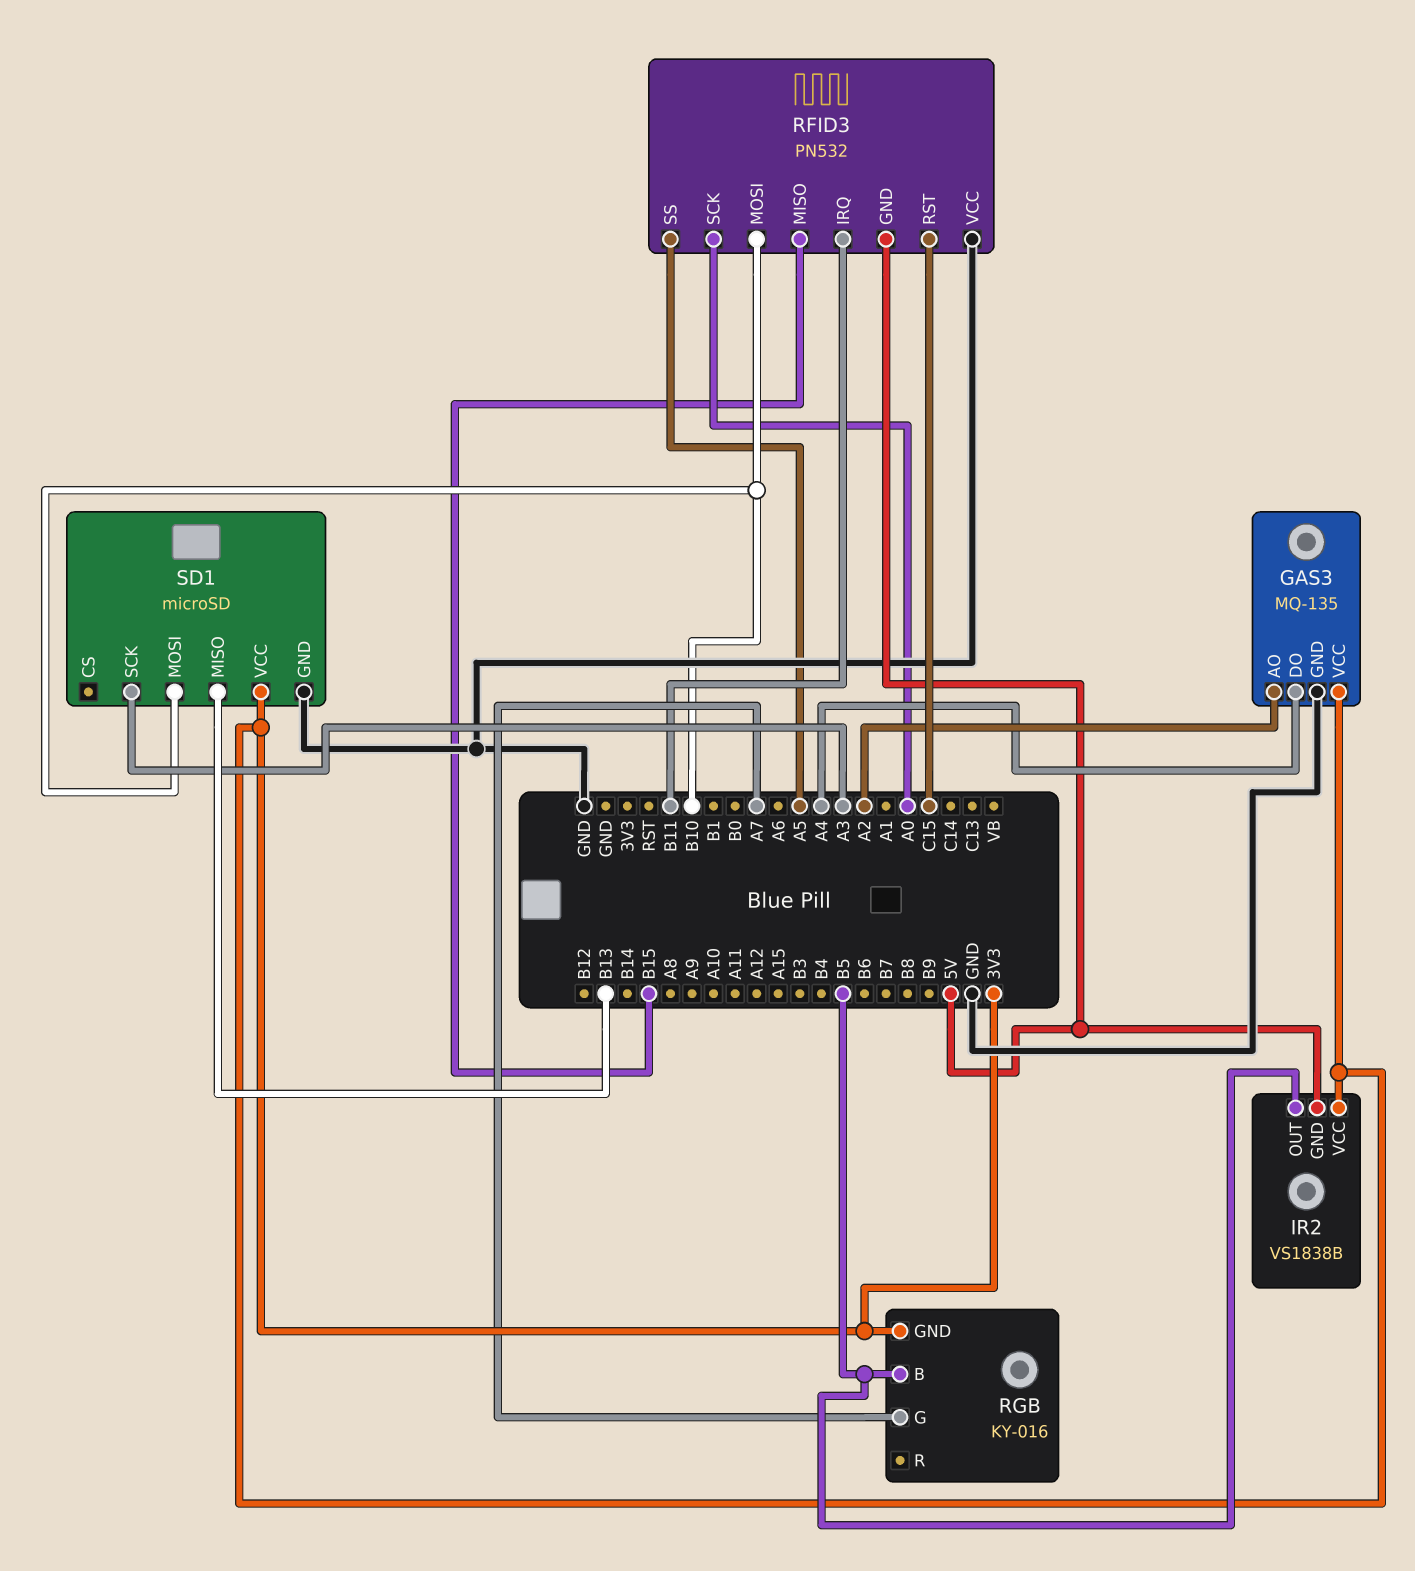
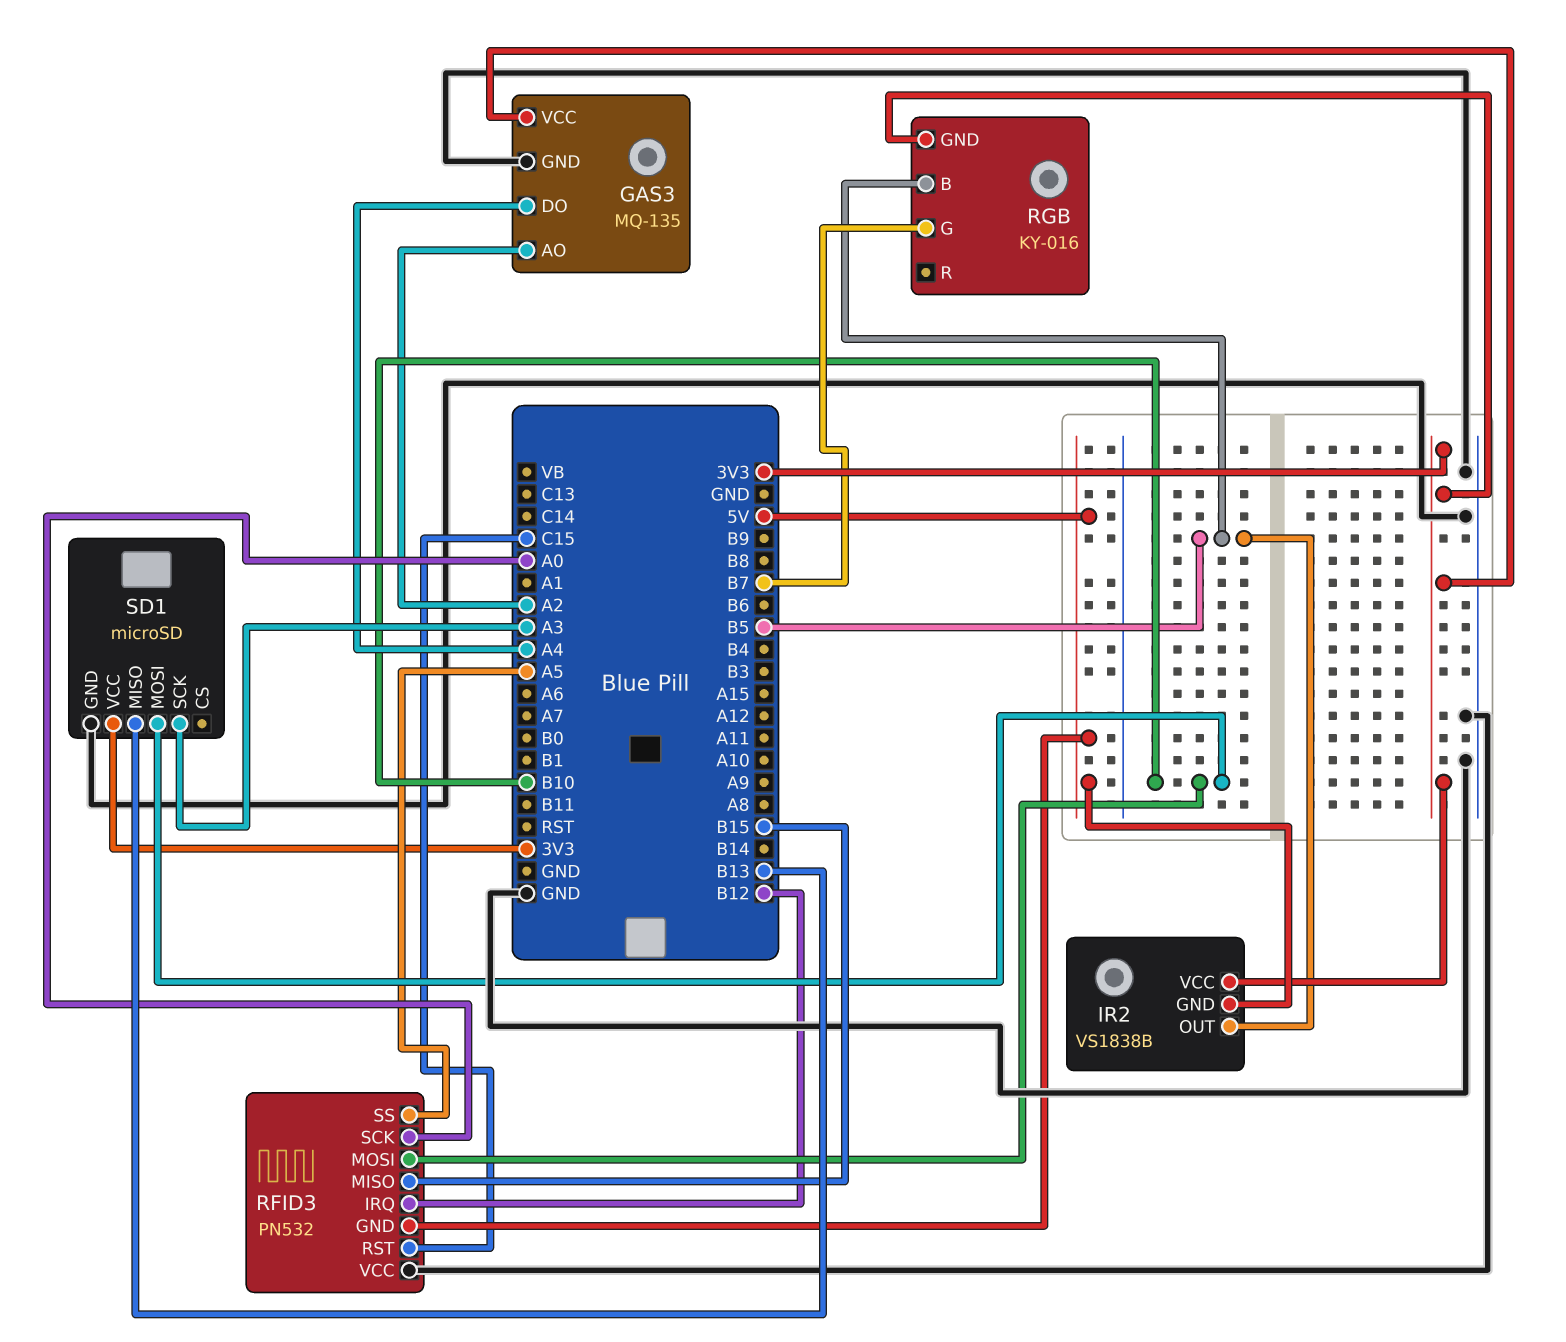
RFID3 pin IRQ: B11 -> B12
RGB pin G: A7 -> B7

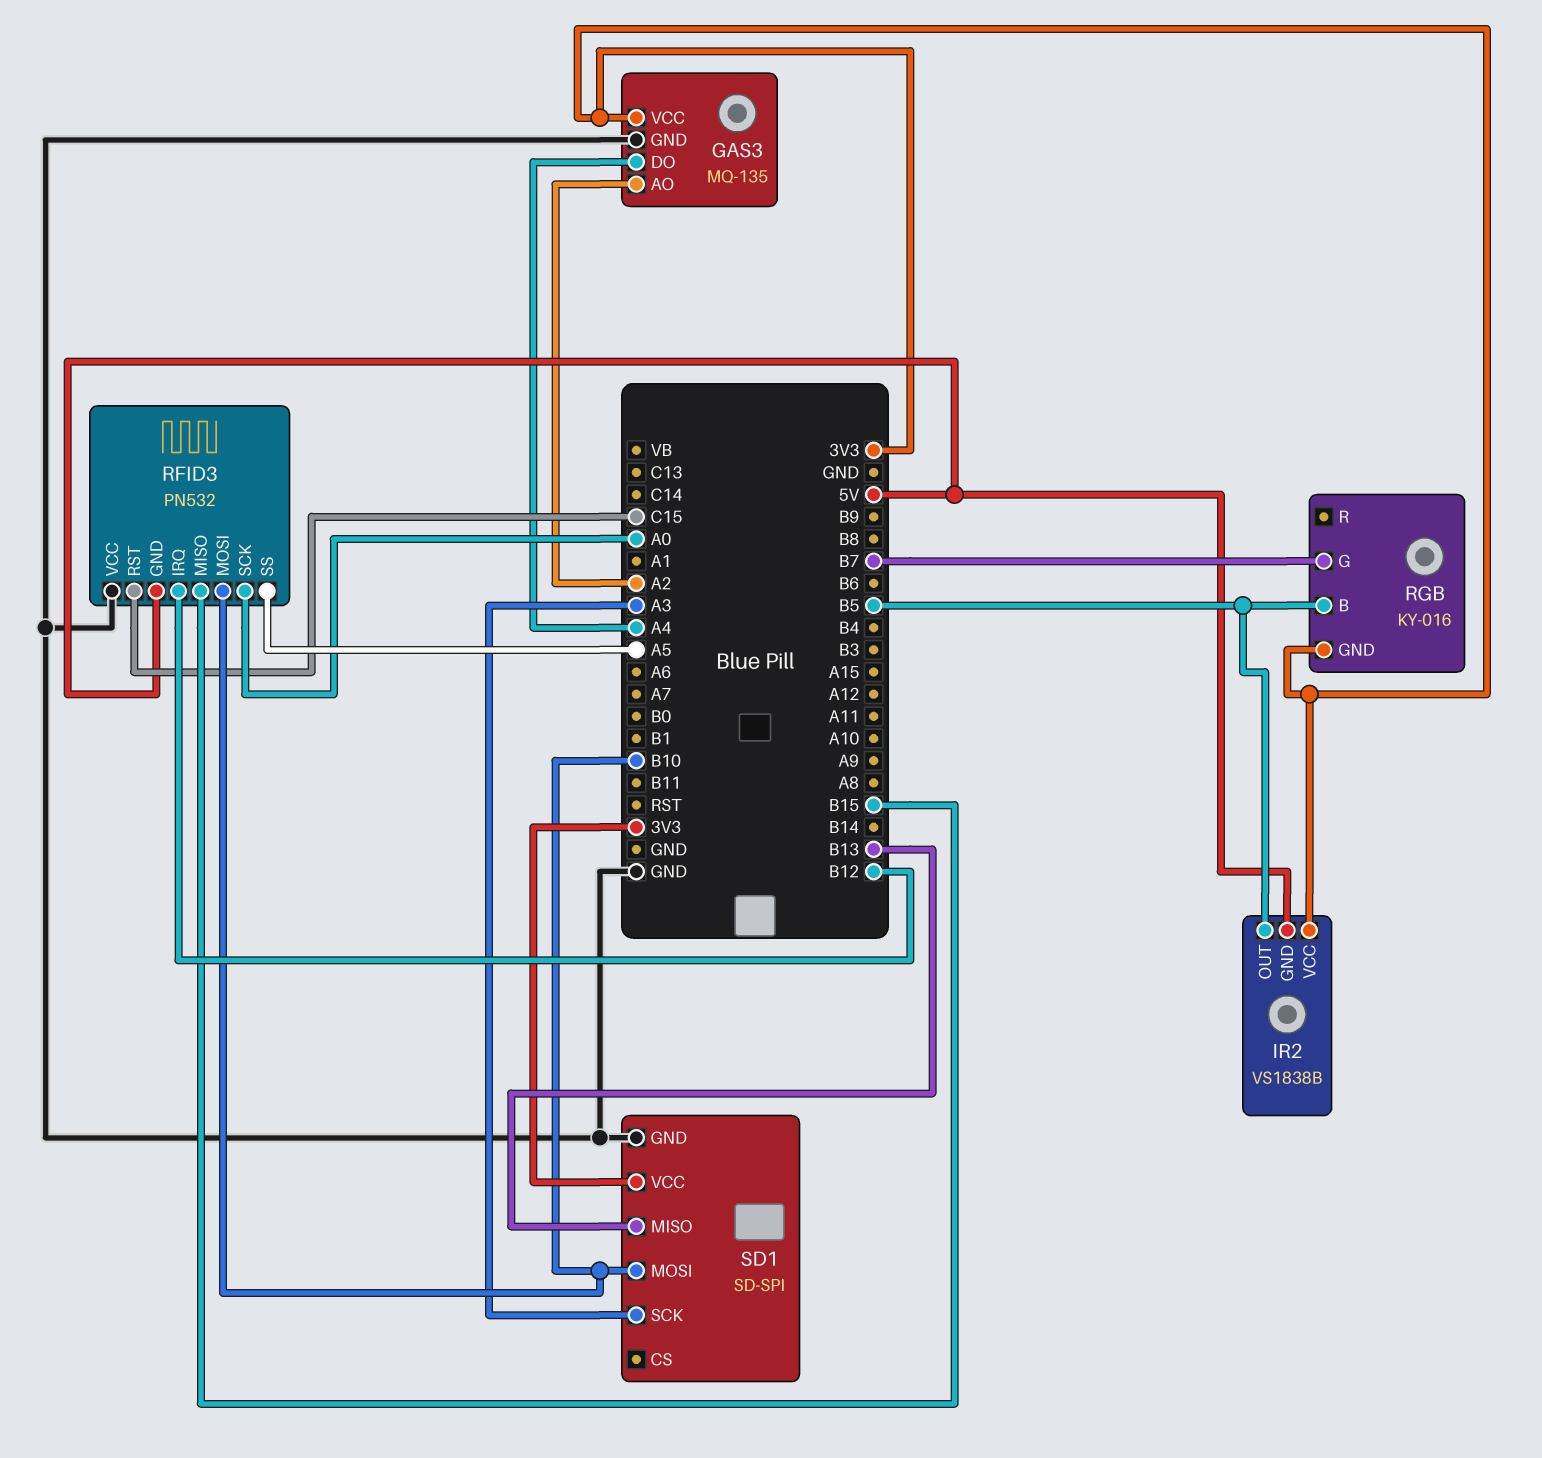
SD1: microSD -> SD-SPI

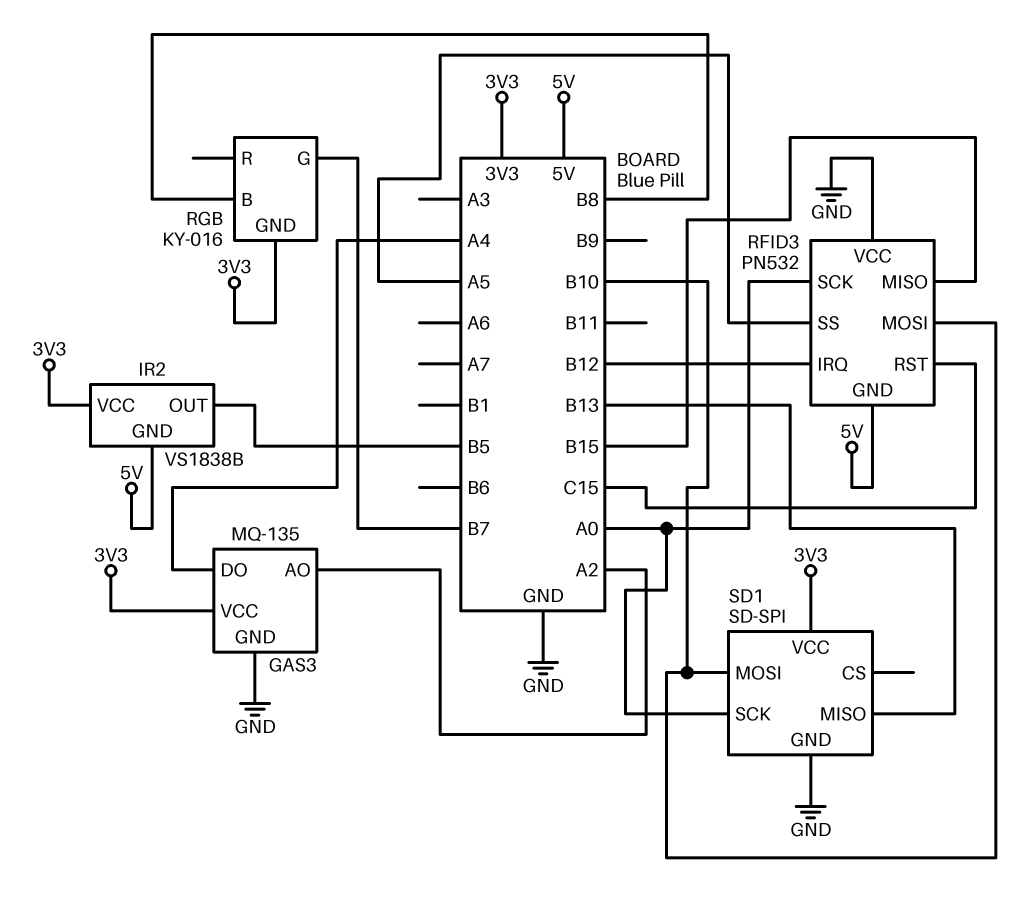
RGB pin B: B5 -> B8
SD1 pin SCK: A3 -> A0

